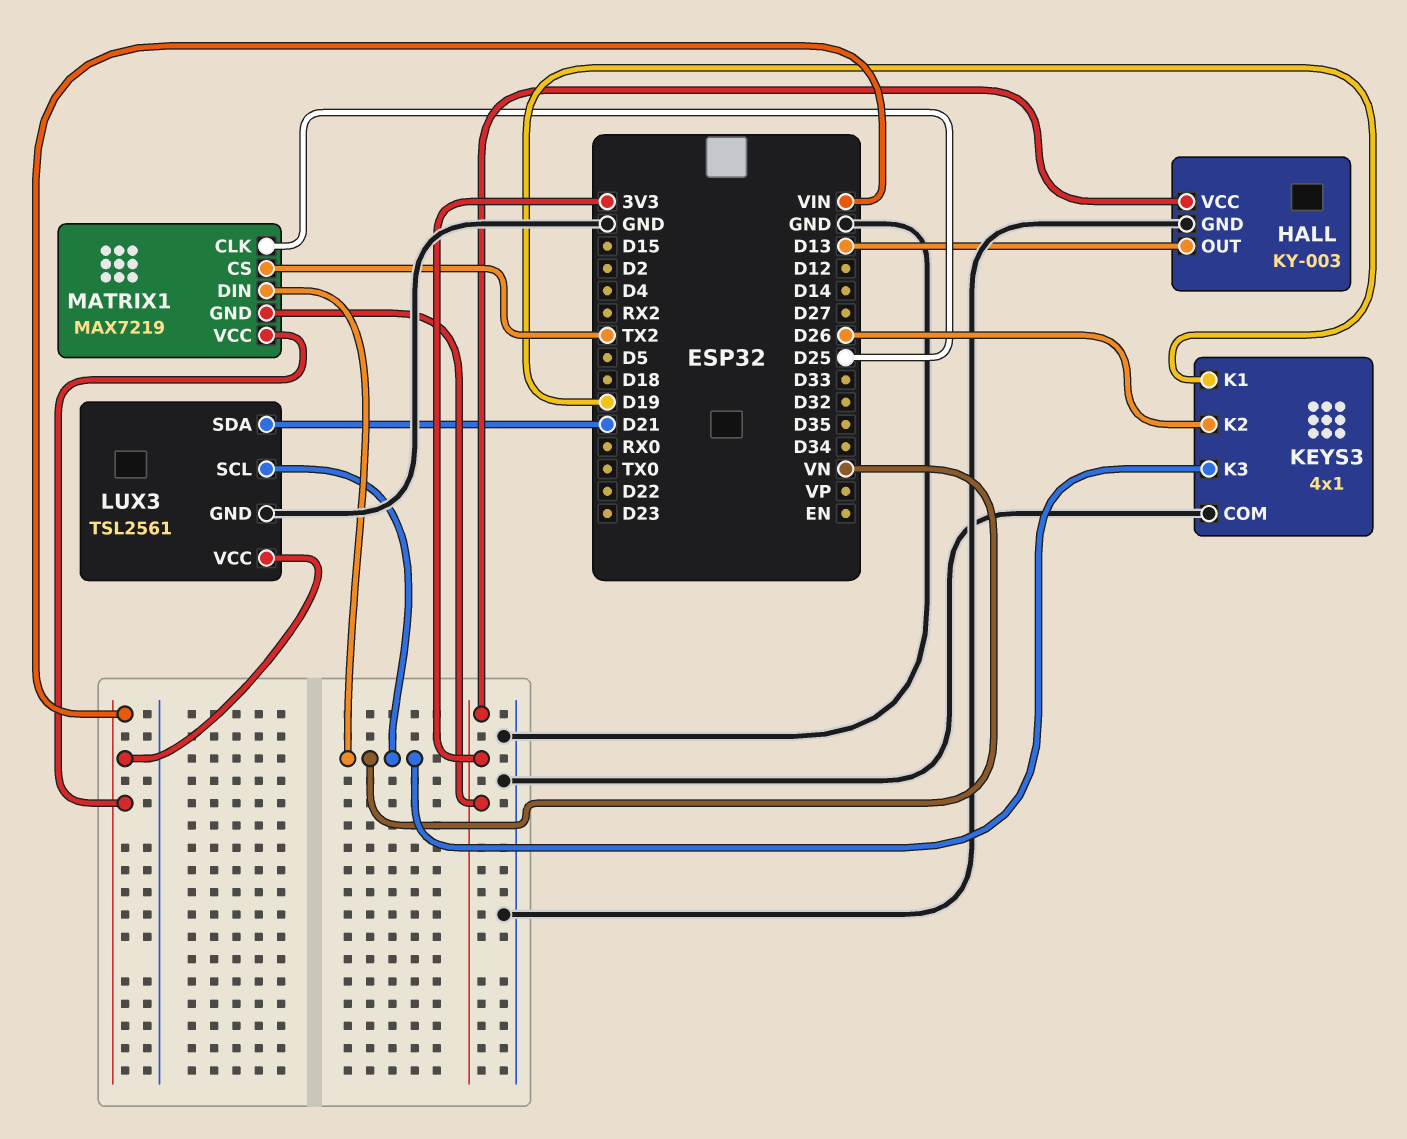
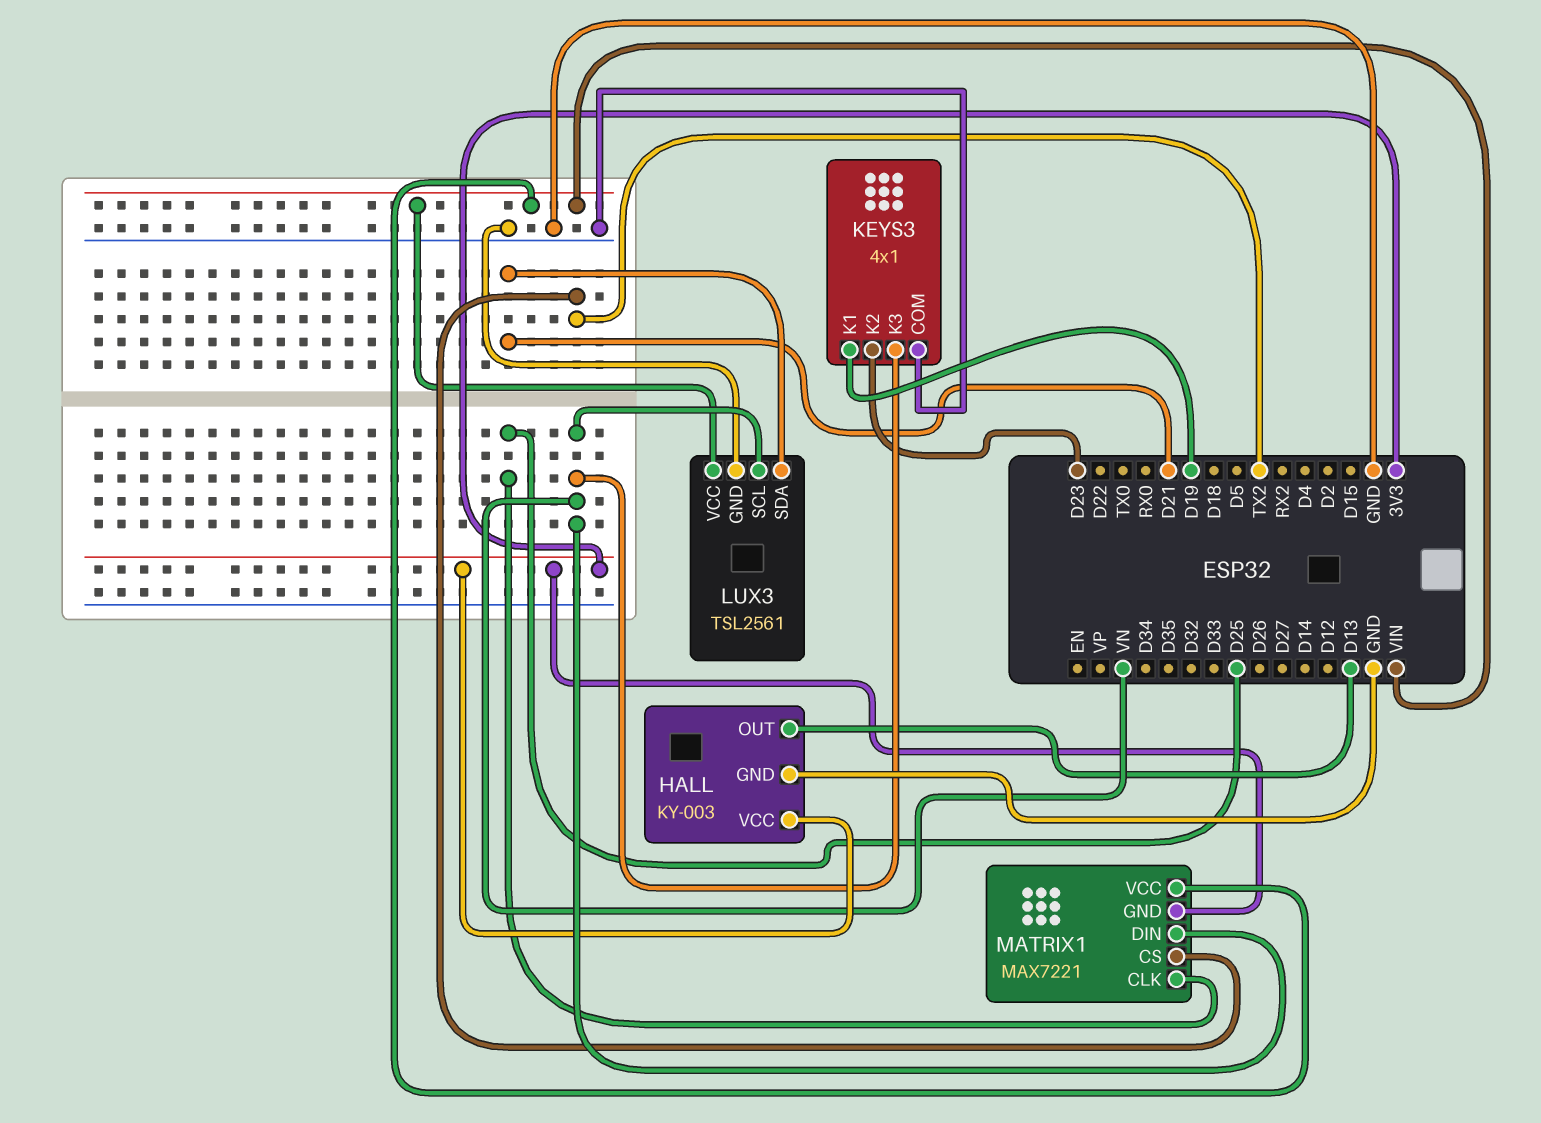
KEYS3 pin K2: D26 -> D23
MATRIX1: MAX7219 -> MAX7221

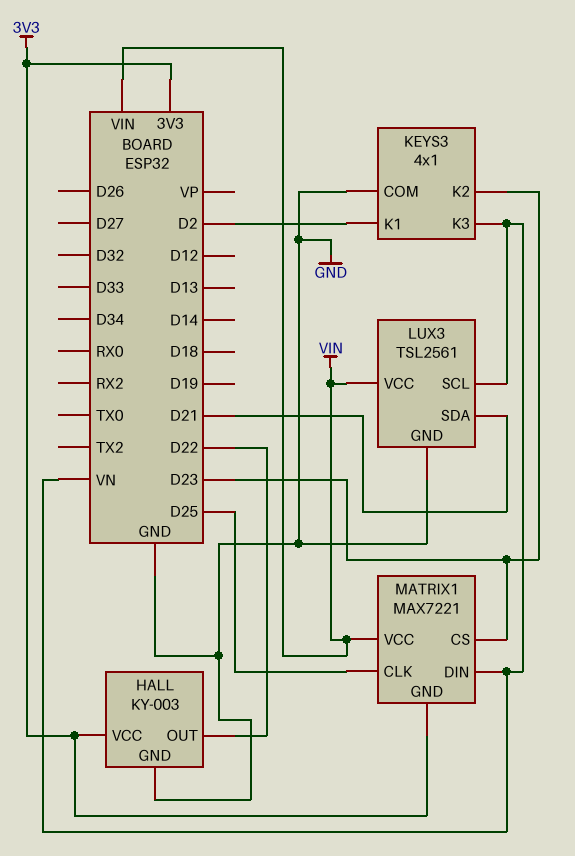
HALL pin OUT: D13 -> D22
KEYS3 pin K1: D19 -> D2
MATRIX1 pin CS: TX2 -> D23

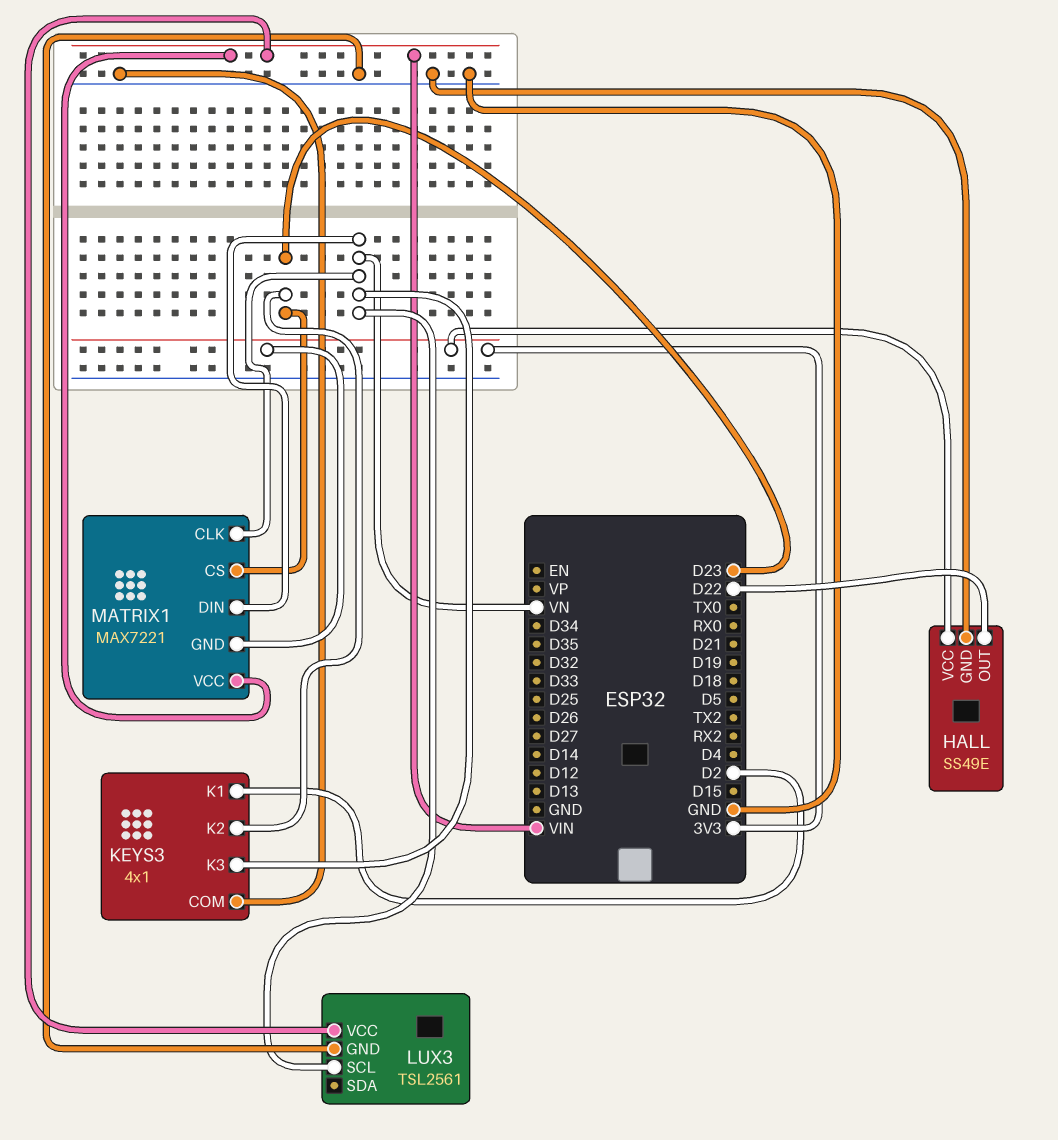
HALL: KY-003 -> SS49E
LUX3 pin SDA: D21 -> none
MATRIX1 pin CLK: D25 -> VN

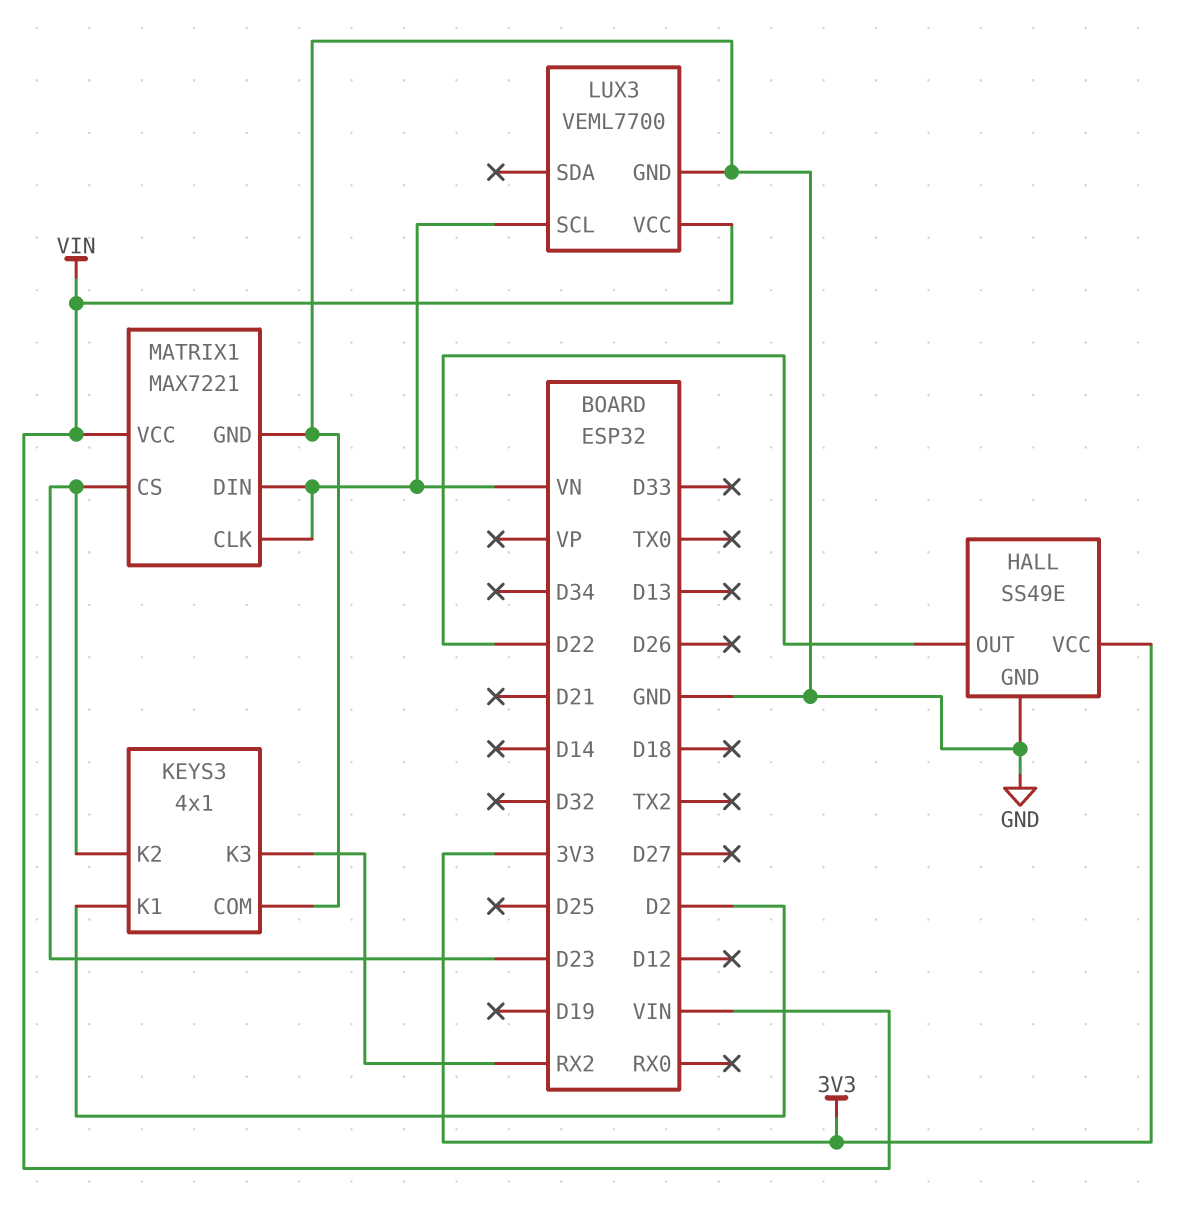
KEYS3 pin K3: VN -> RX2
LUX3: TSL2561 -> VEML7700
MATRIX1 pin GND: 3V3 -> GND

